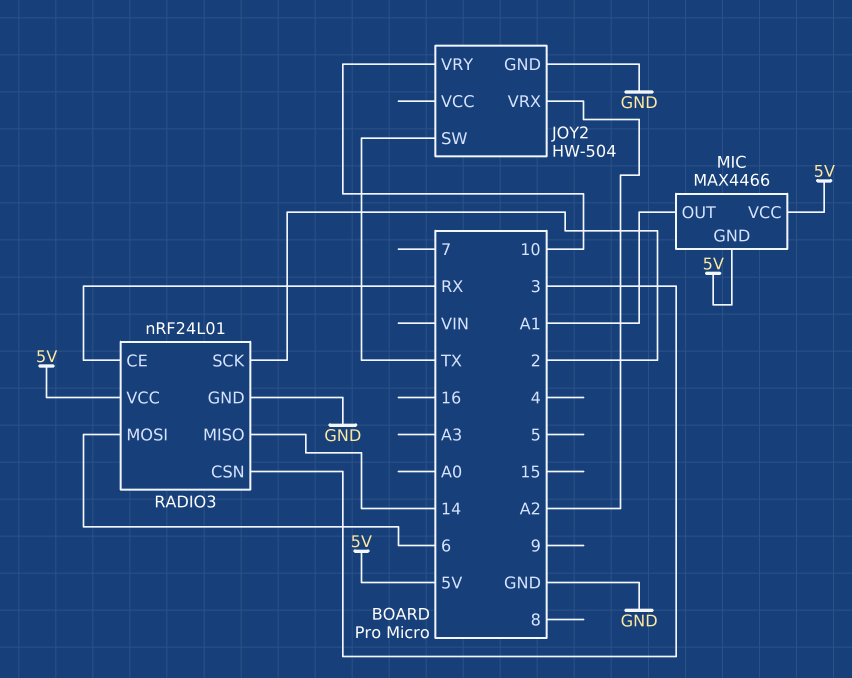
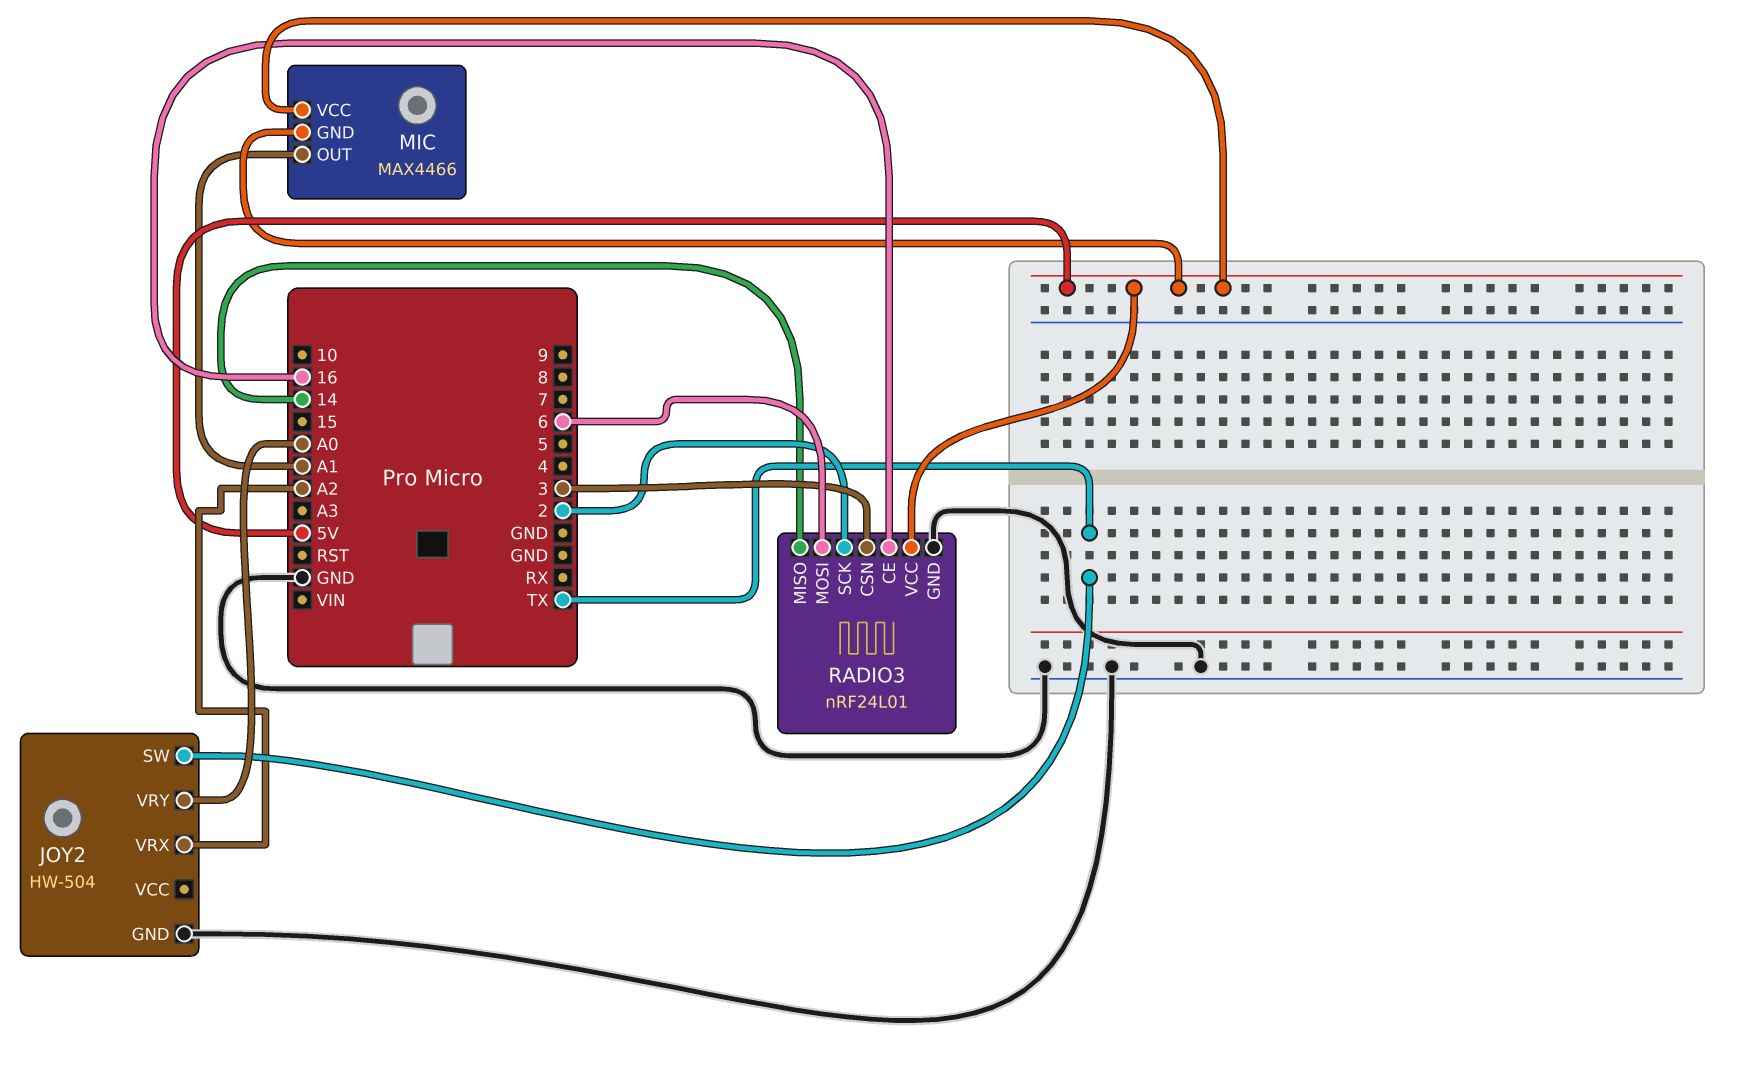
JOY2 pin VRY: 10 -> A0
RADIO3 pin CE: RX -> 16

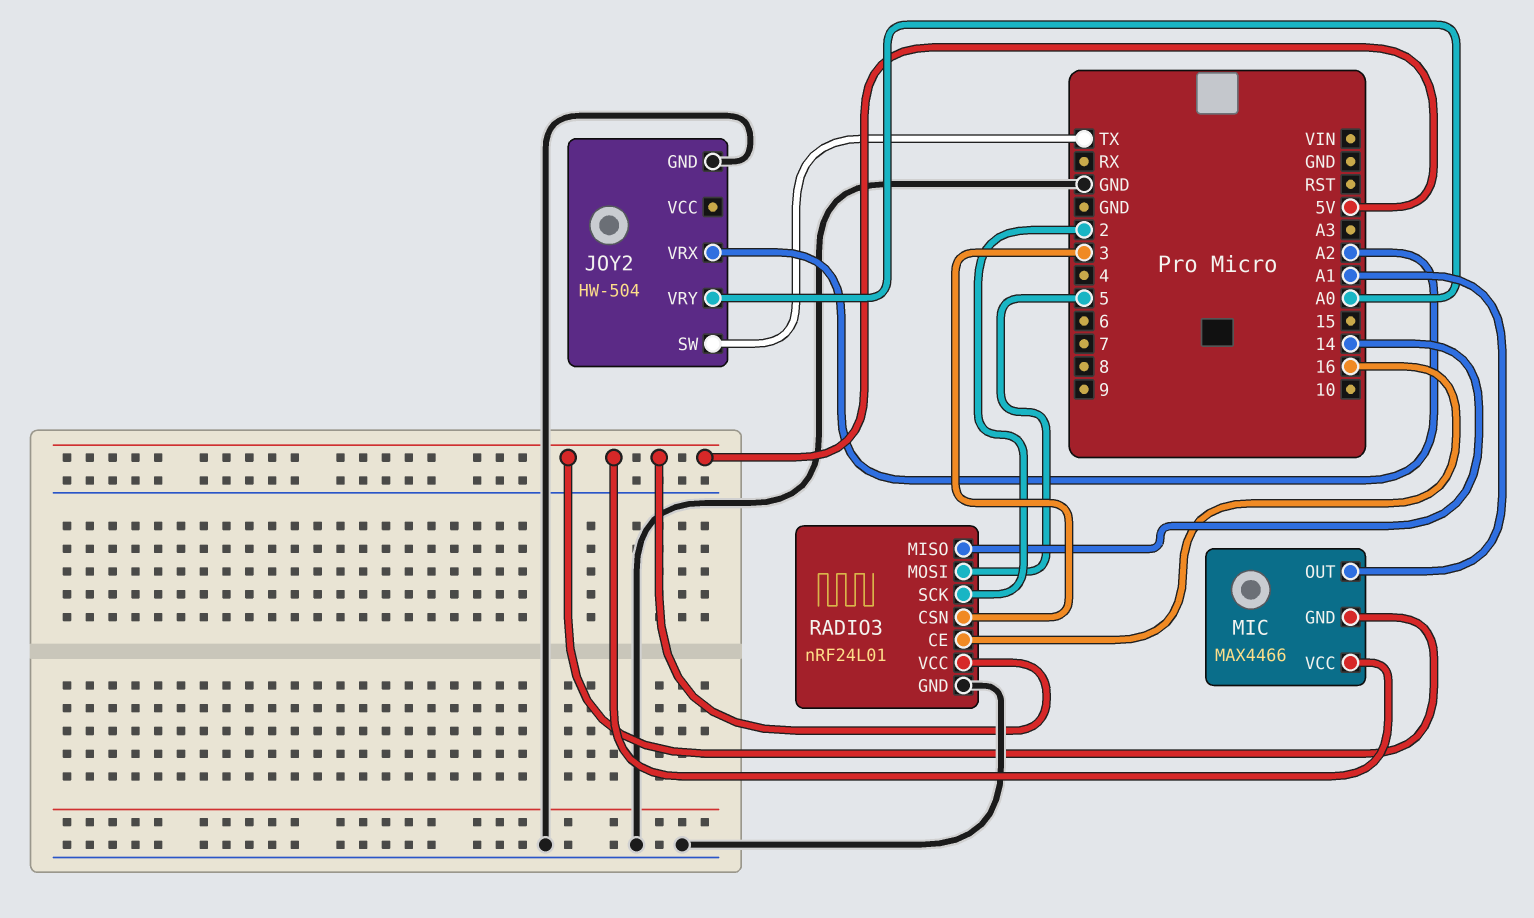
RADIO3 pin MOSI: 6 -> 5

